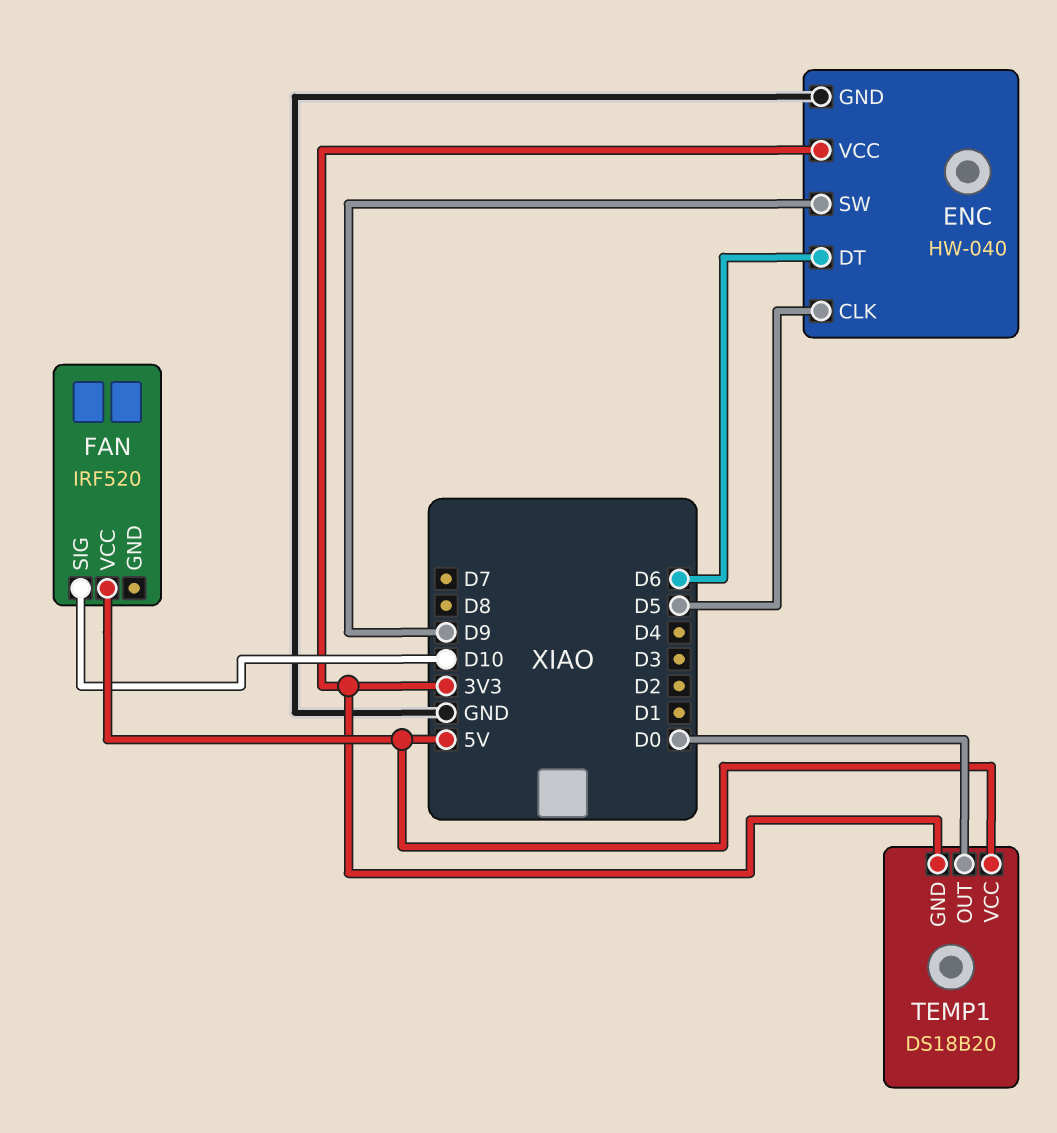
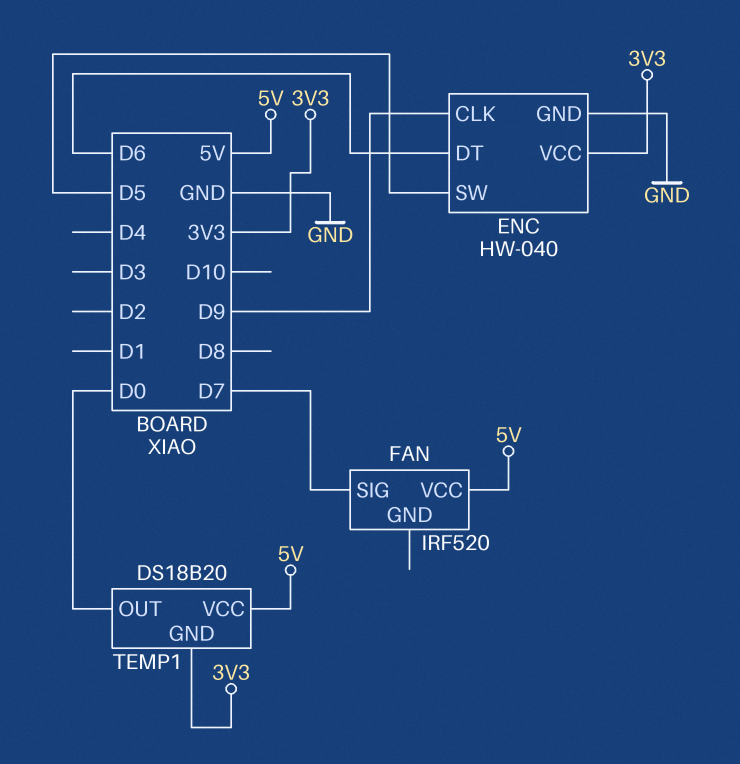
ENC pin CLK: D5 -> D9
ENC pin SW: D9 -> D5
FAN pin SIG: D10 -> D7

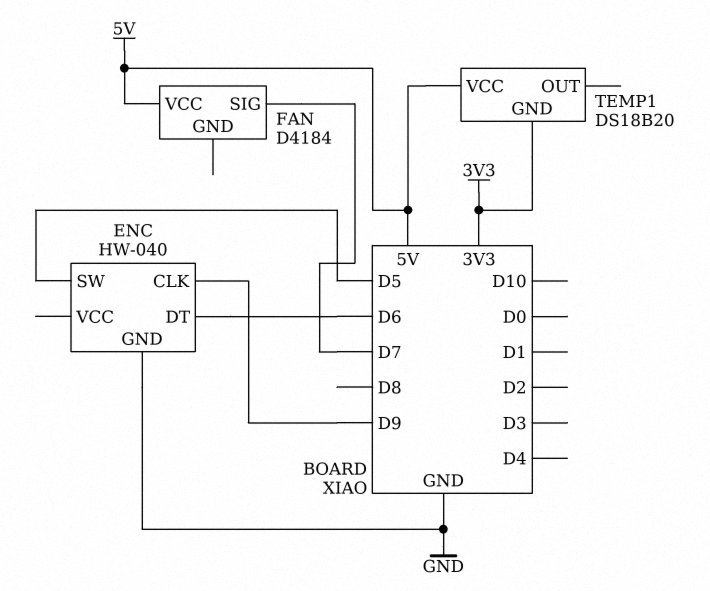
ENC pin VCC: 3V3 -> none
FAN: IRF520 -> D4184
TEMP1 pin OUT: D0 -> none

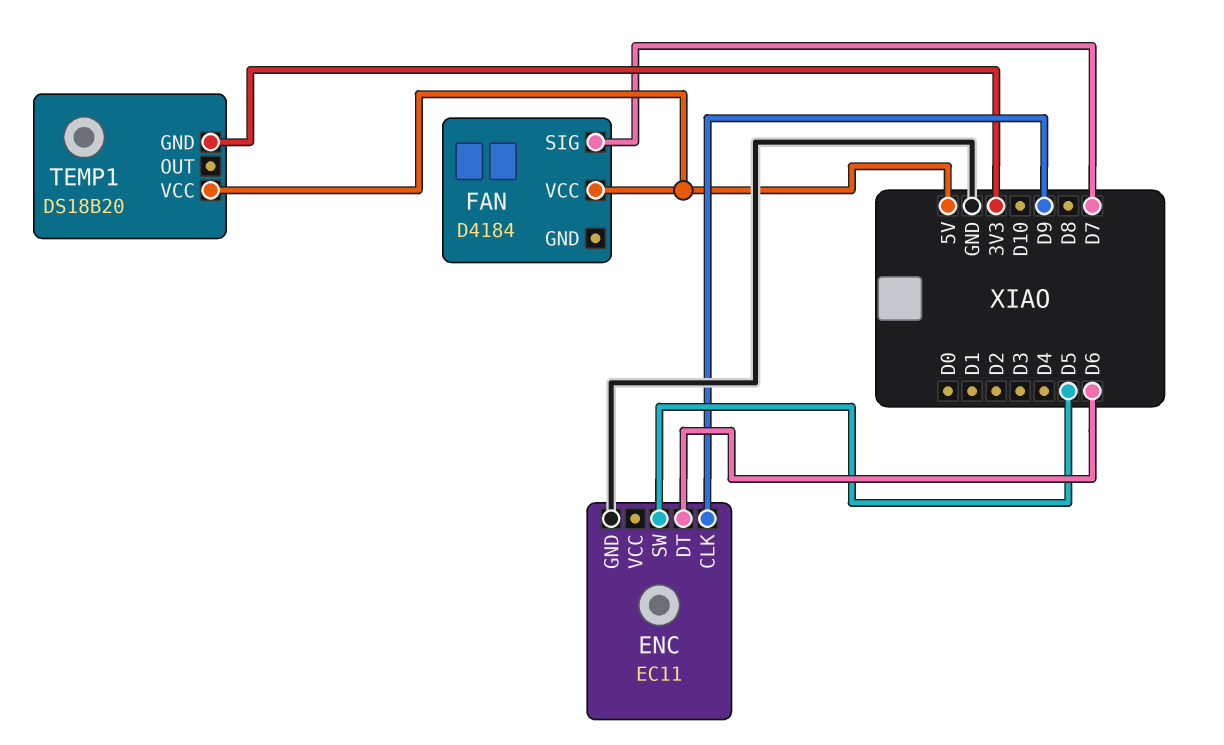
ENC: HW-040 -> EC11

